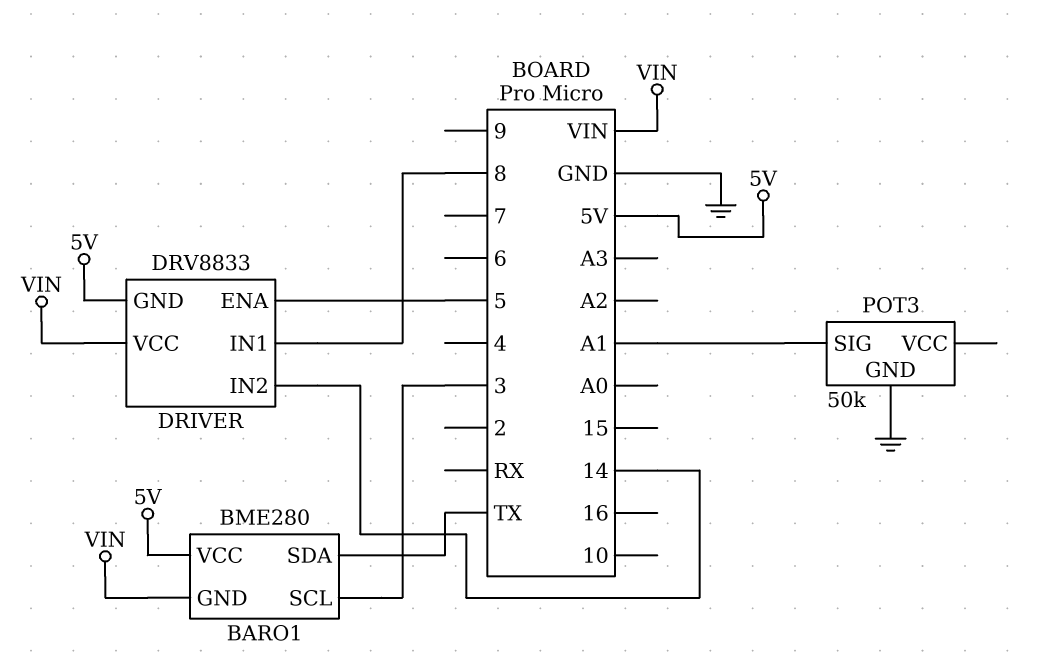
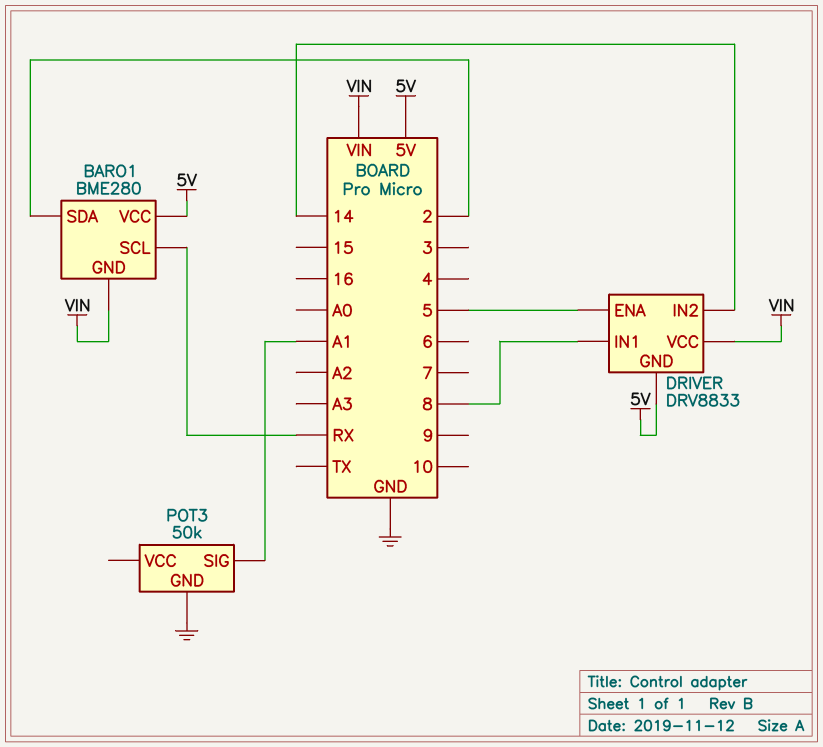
BARO1 pin SCL: 3 -> RX
BARO1 pin SDA: TX -> 2

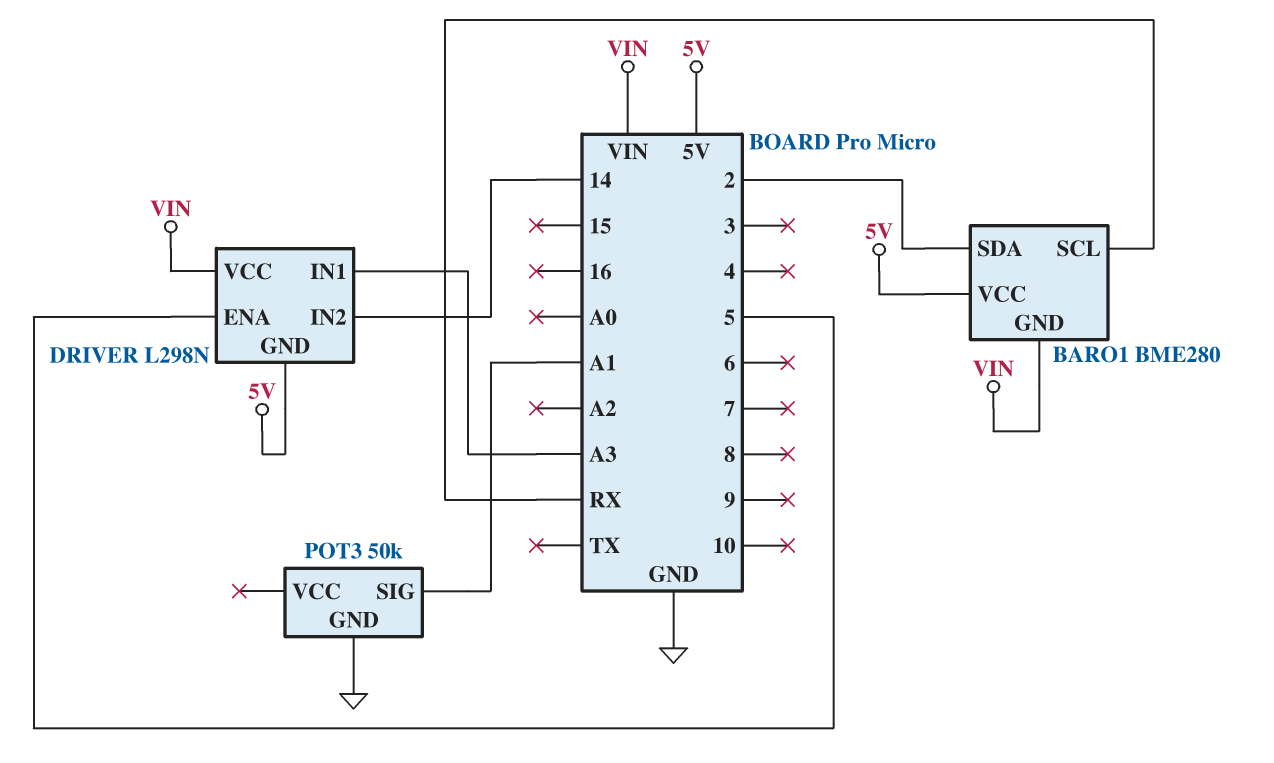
DRIVER: DRV8833 -> L298N
DRIVER pin IN1: 8 -> A3

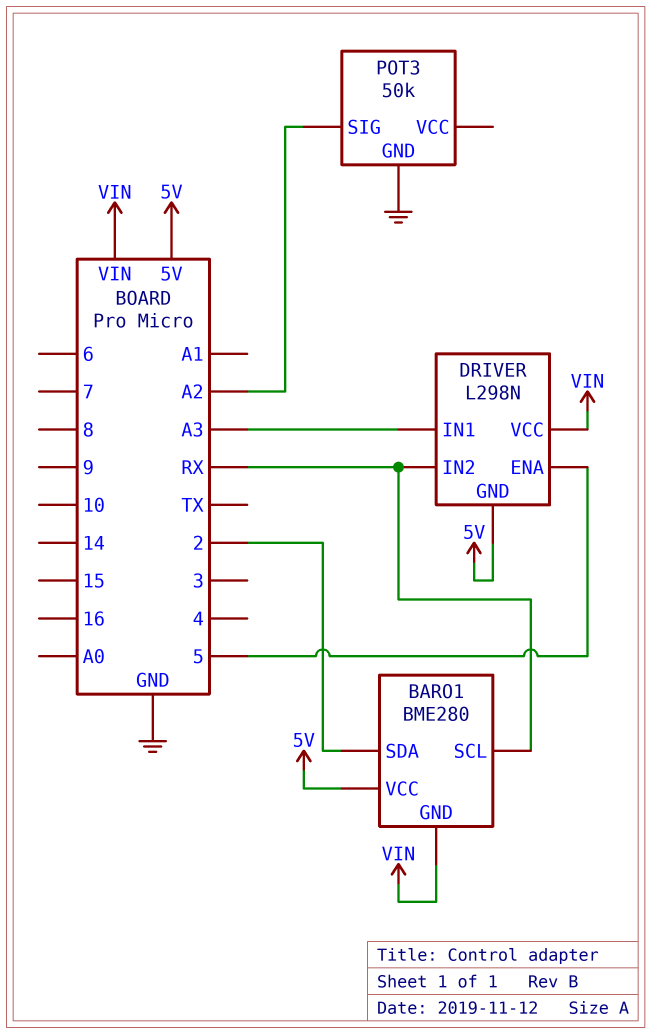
DRIVER pin IN2: 14 -> RX
POT3 pin SIG: A1 -> A2

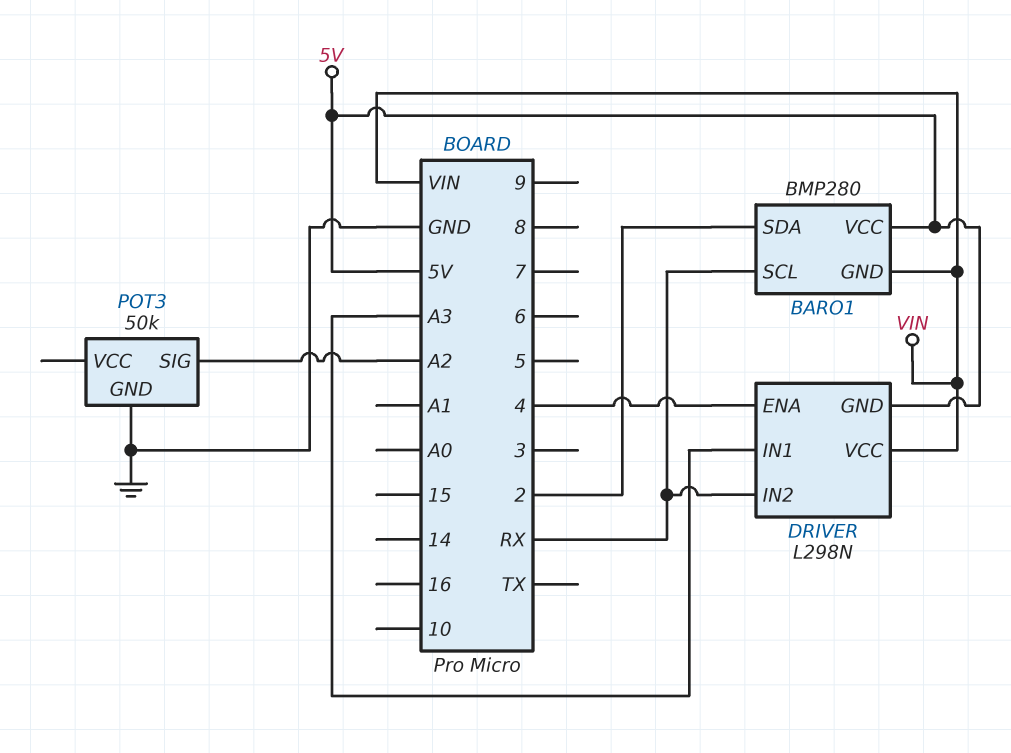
BARO1: BME280 -> BMP280
DRIVER pin ENA: 5 -> 4

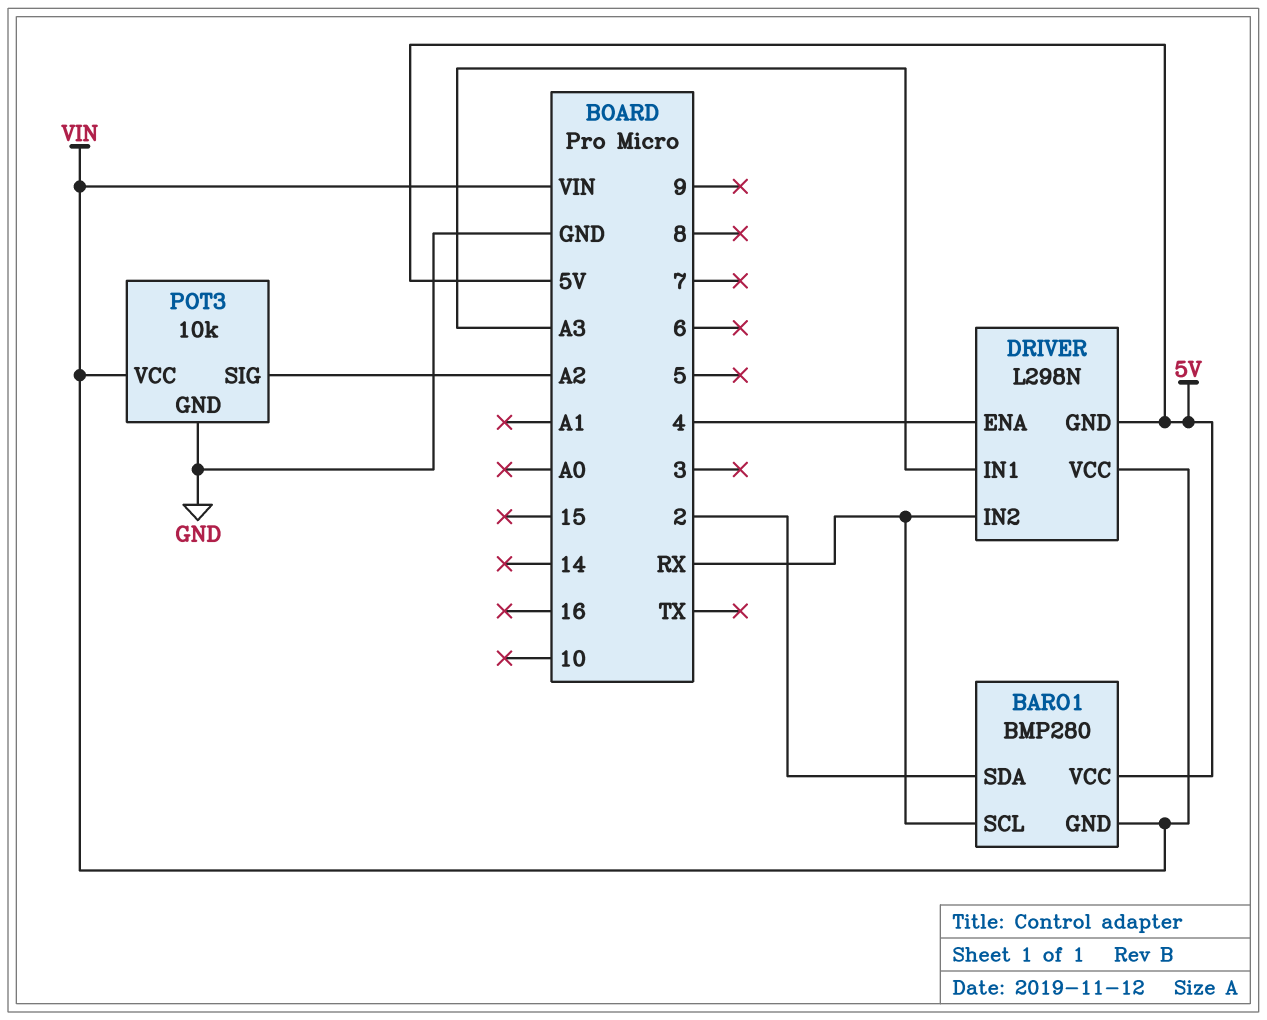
POT3: 50k -> 10k
POT3 pin VCC: none -> VIN

